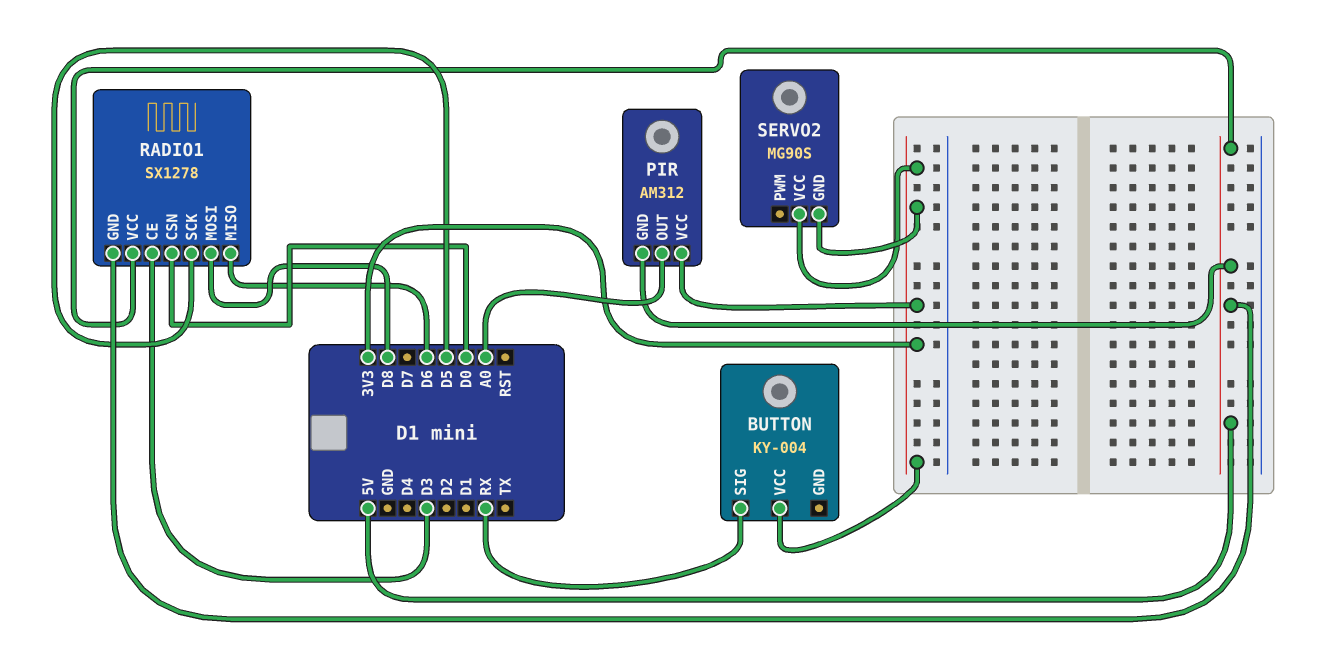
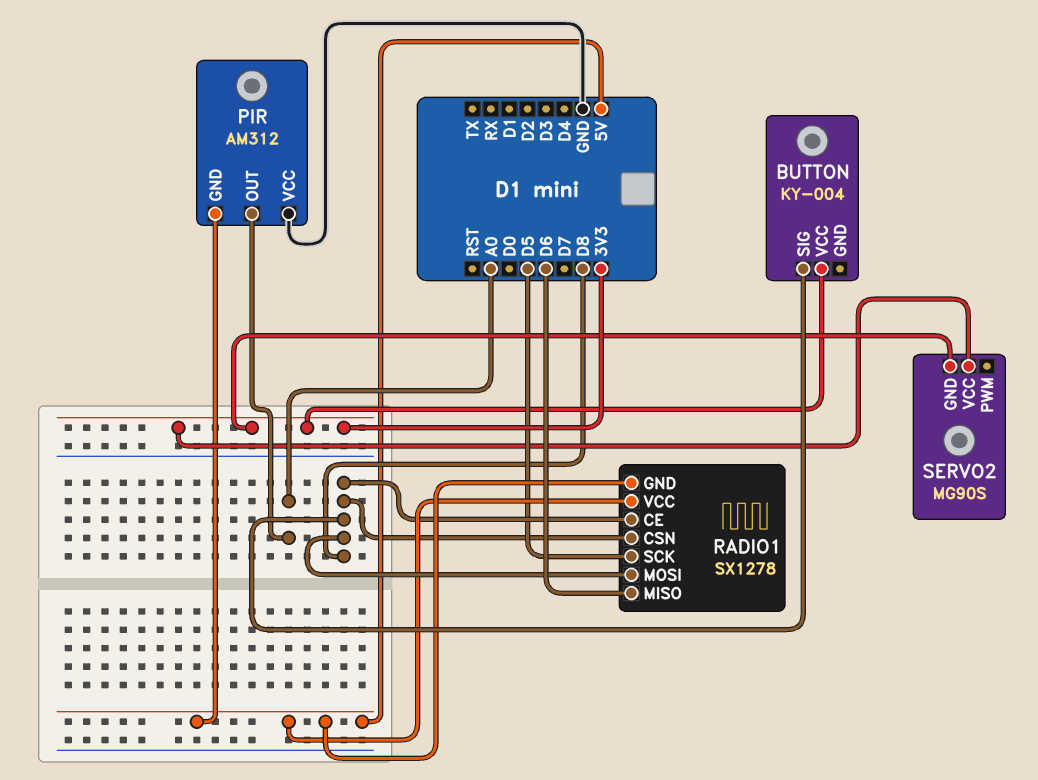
BUTTON pin SIG: RX -> D8
PIR pin VCC: 3V3 -> GND
RADIO1 pin CE: D3 -> D8
RADIO1 pin CSN: D0 -> D8

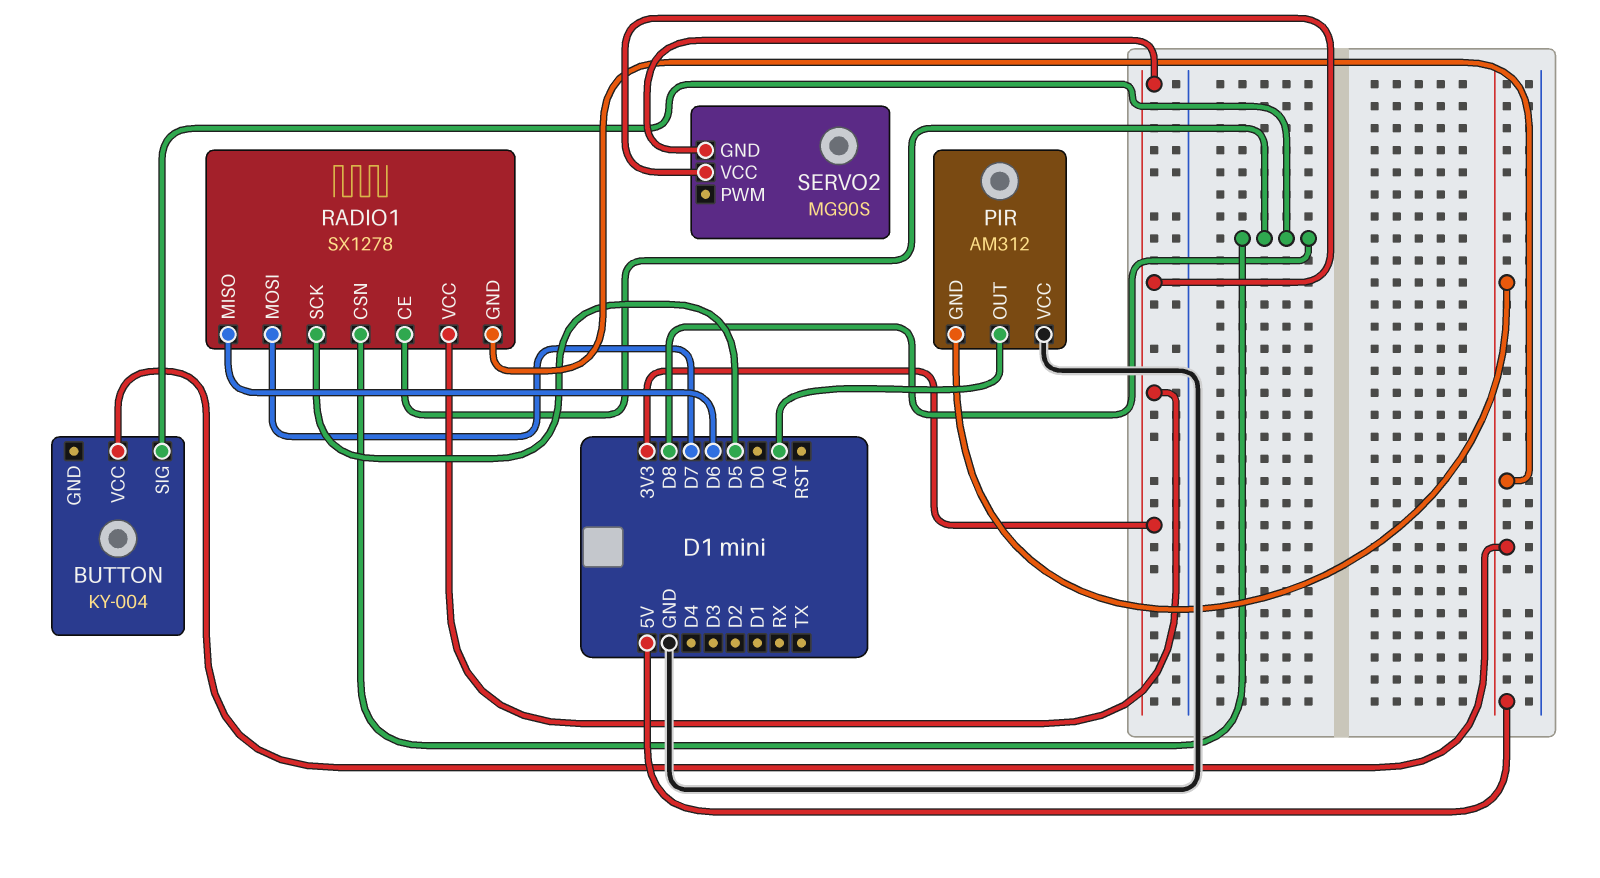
BUTTON pin VCC: 3V3 -> 5V
RADIO1 pin MOSI: D8 -> D7
RADIO1 pin VCC: 5V -> 3V3

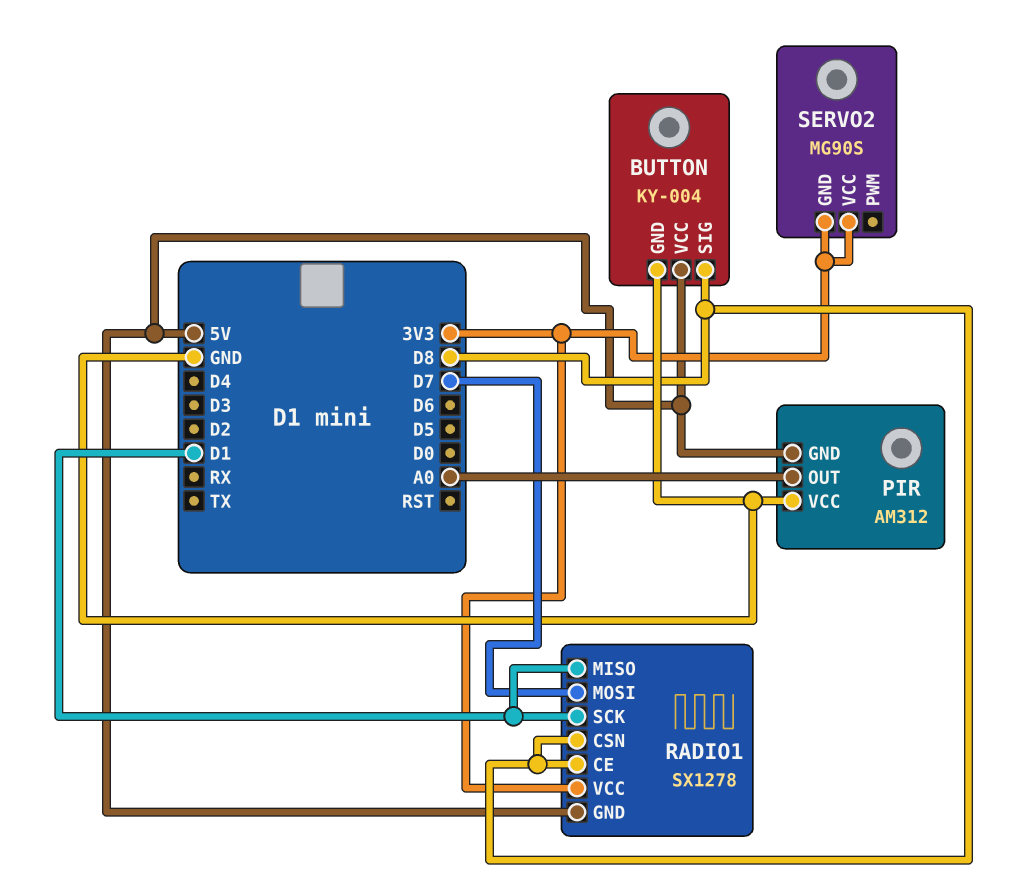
BUTTON pin GND: none -> GND
RADIO1 pin MISO: D6 -> D1
RADIO1 pin SCK: D5 -> D1

